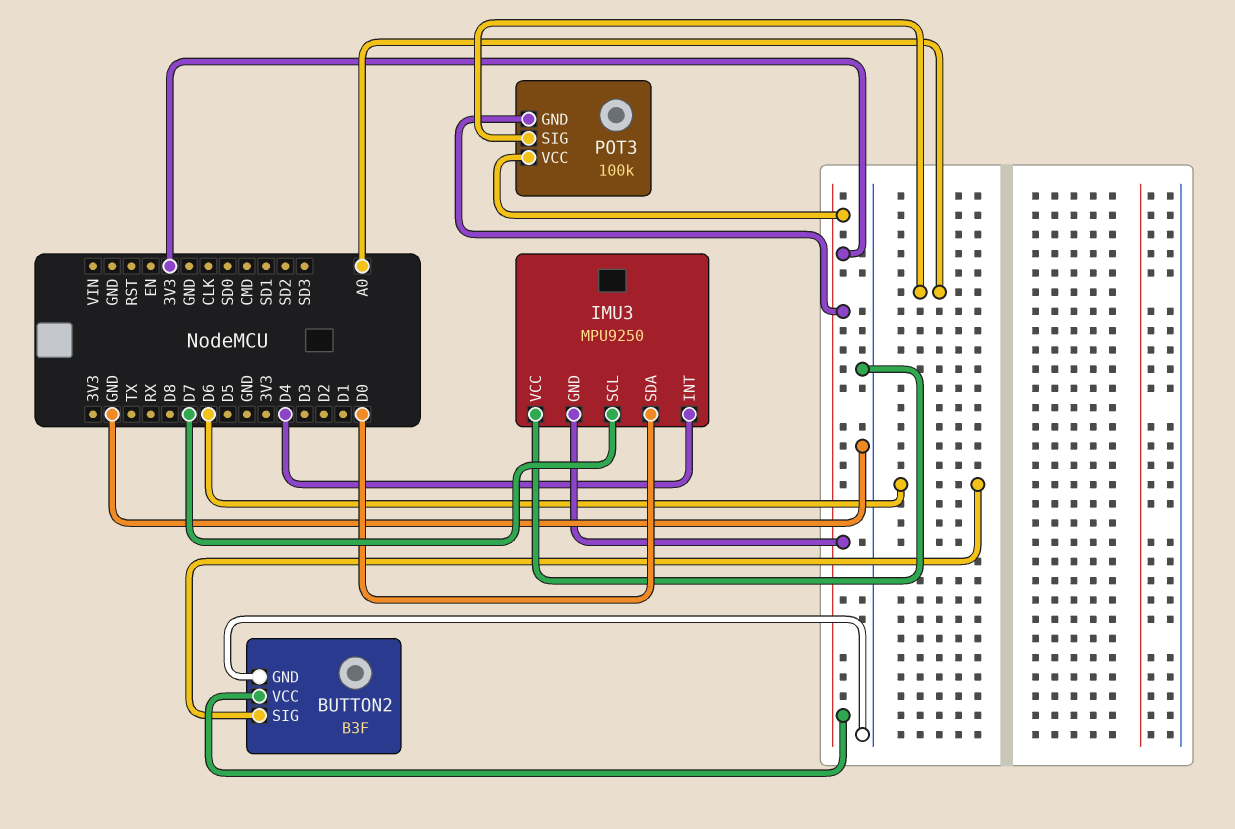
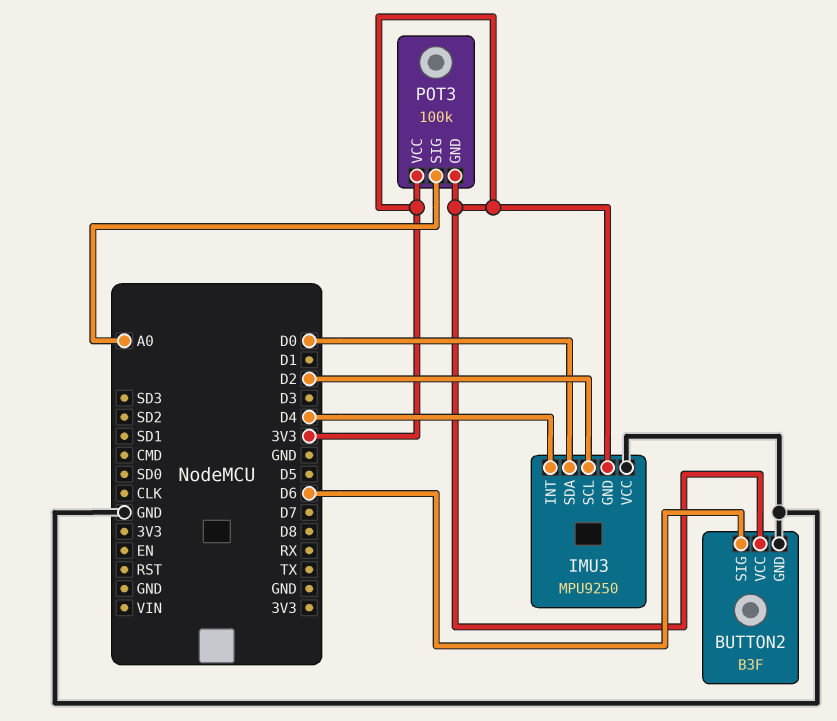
IMU3 pin SCL: D7 -> D2

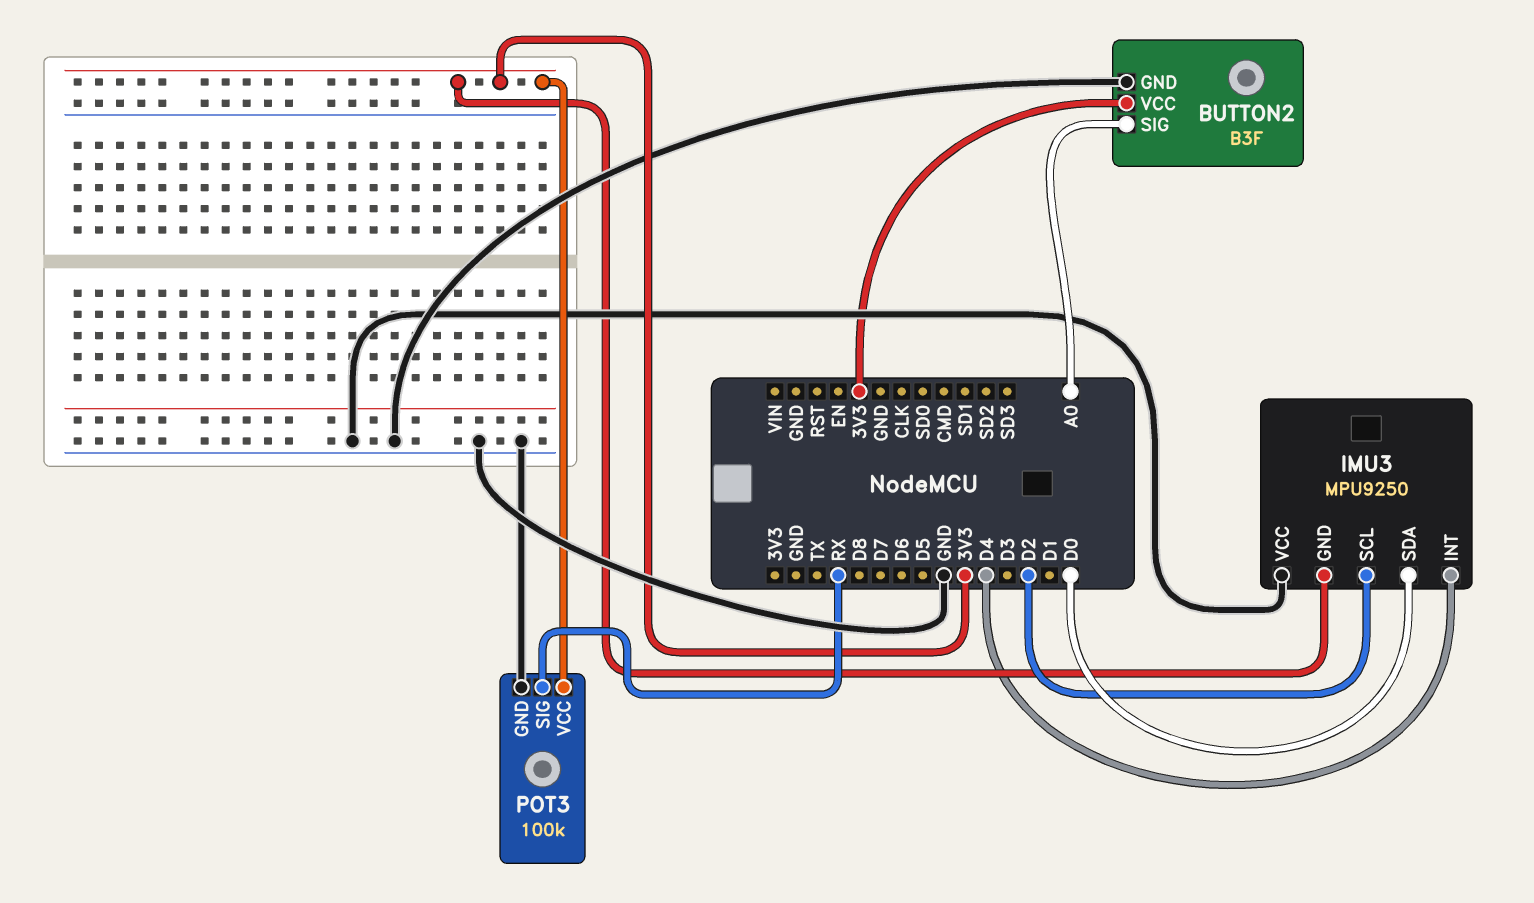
BUTTON2 pin SIG: D6 -> A0
POT3 pin GND: 3V3 -> GND
POT3 pin SIG: A0 -> RX

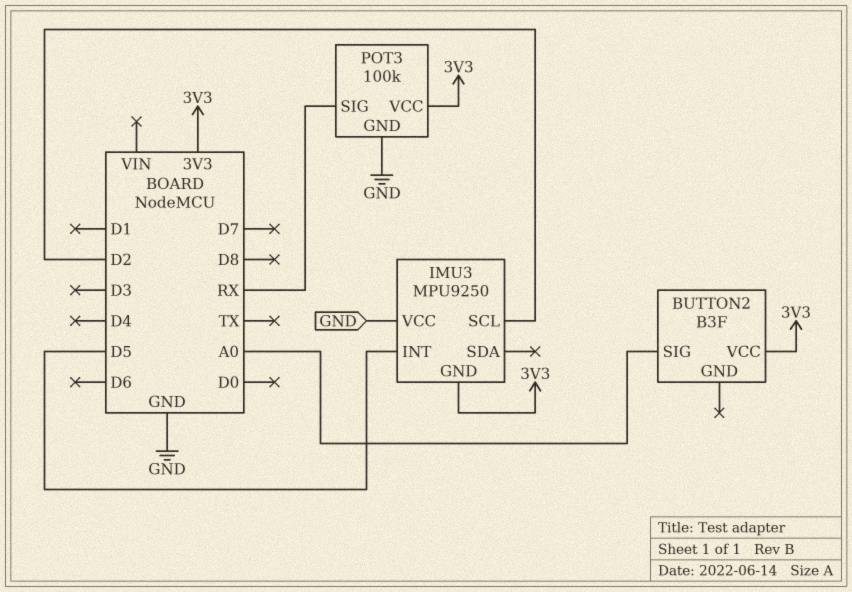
BUTTON2 pin GND: GND -> none
IMU3 pin INT: D4 -> D5
IMU3 pin SDA: D0 -> none

